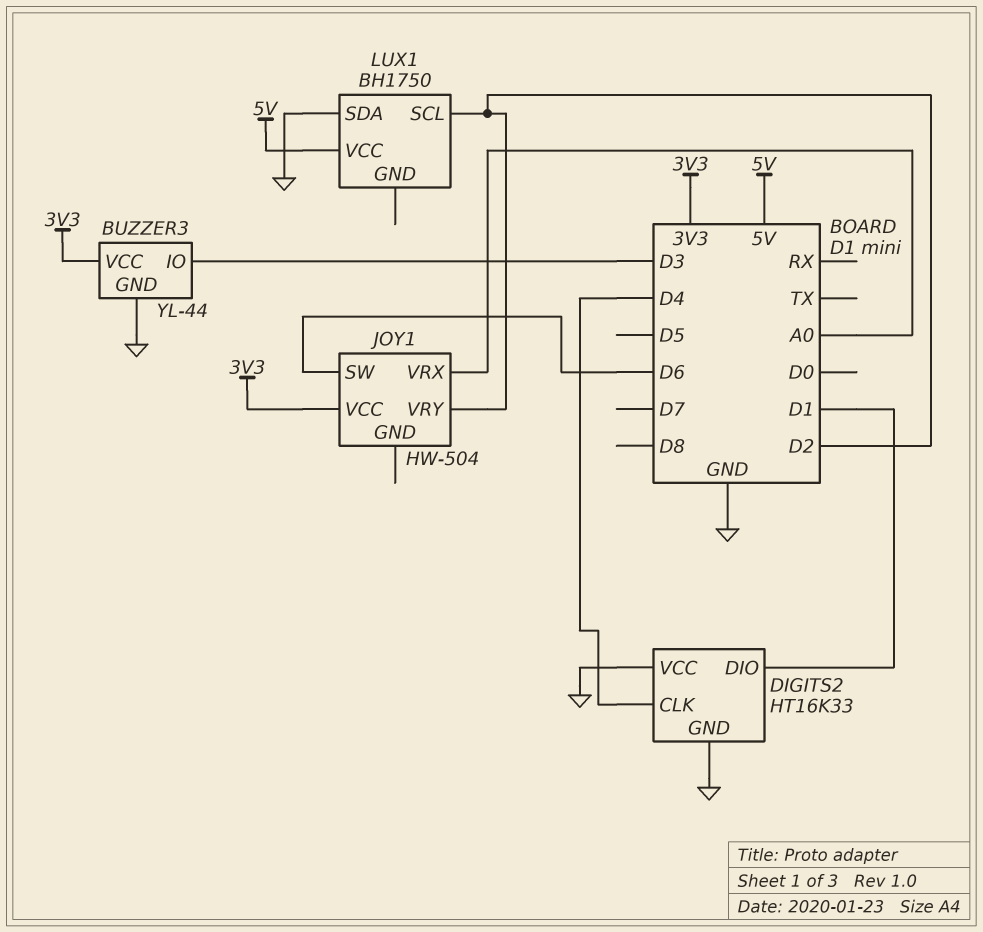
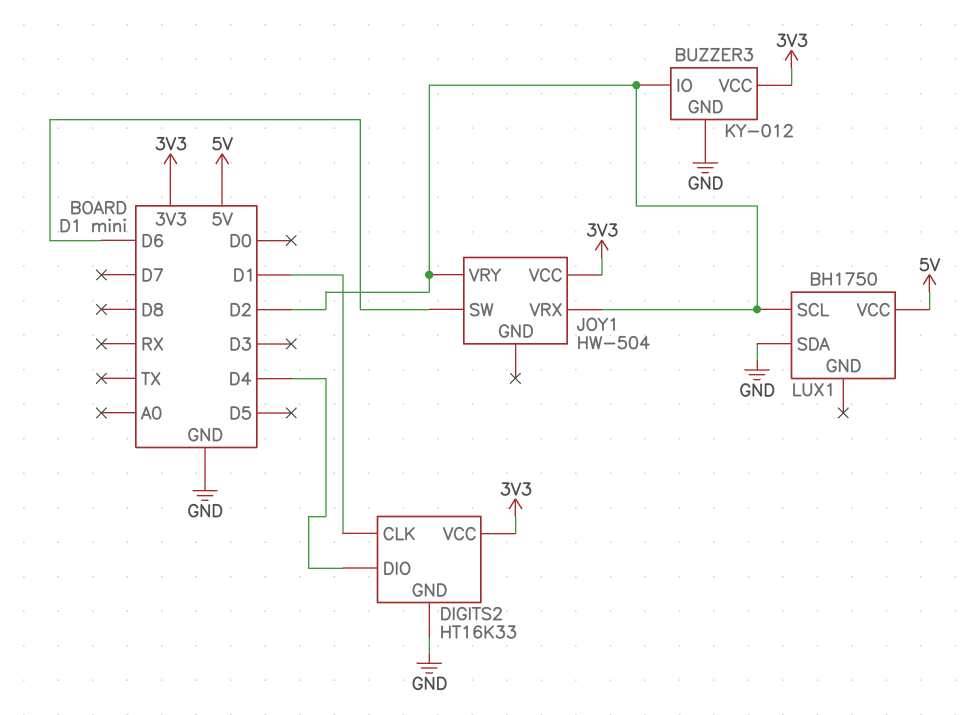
BUZZER3: YL-44 -> KY-012
BUZZER3 pin IO: D3 -> D2
DIGITS2 pin CLK: D4 -> D1
DIGITS2 pin DIO: D1 -> D4
DIGITS2 pin VCC: GND -> 3V3
JOY1 pin VRX: A0 -> D2

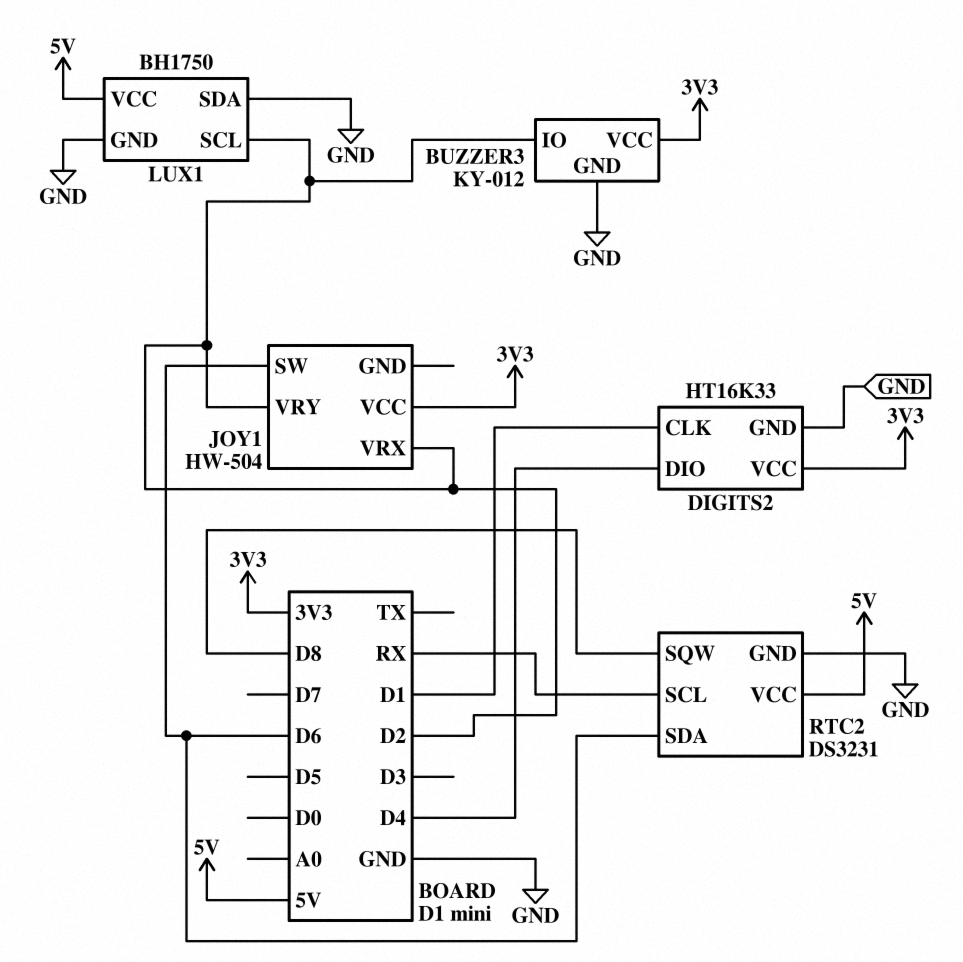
LUX1 pin GND: none -> GND
RTC2: none -> DS3231
RTC2 pin GND: none -> GND
RTC2 pin SCL: none -> RX
RTC2 pin SDA: none -> D6
RTC2 pin SQW: none -> D8
RTC2 pin VCC: none -> 5V

